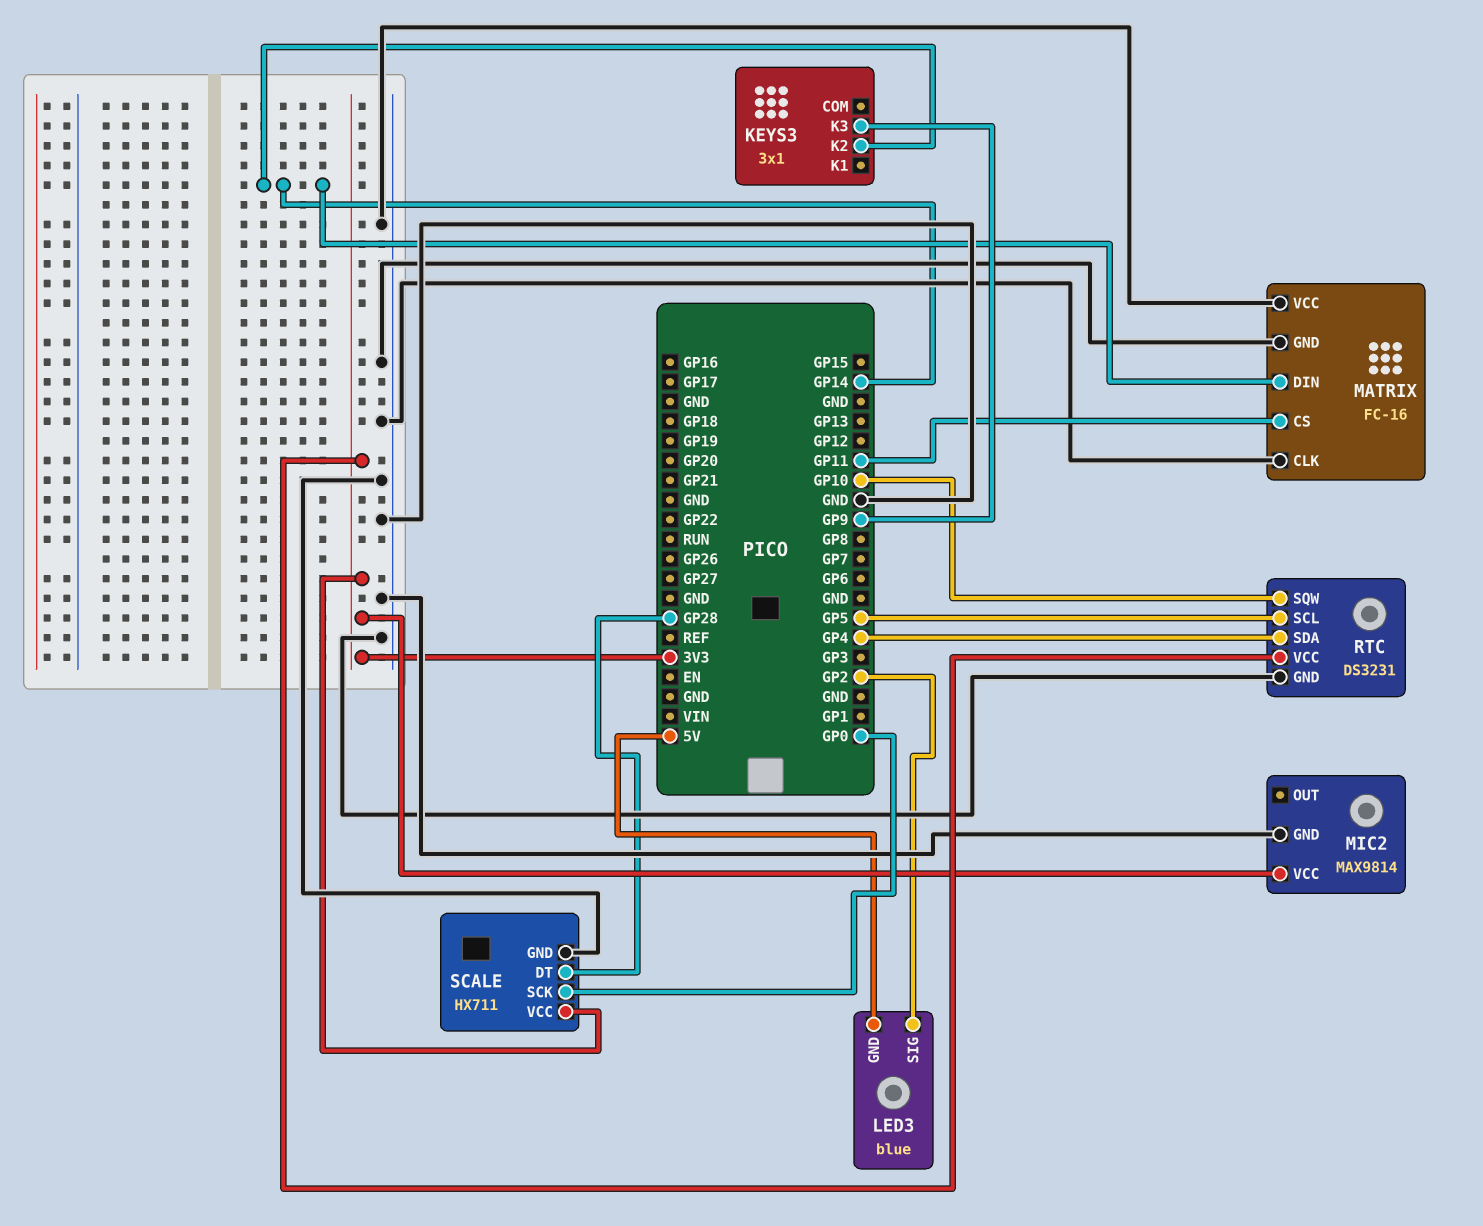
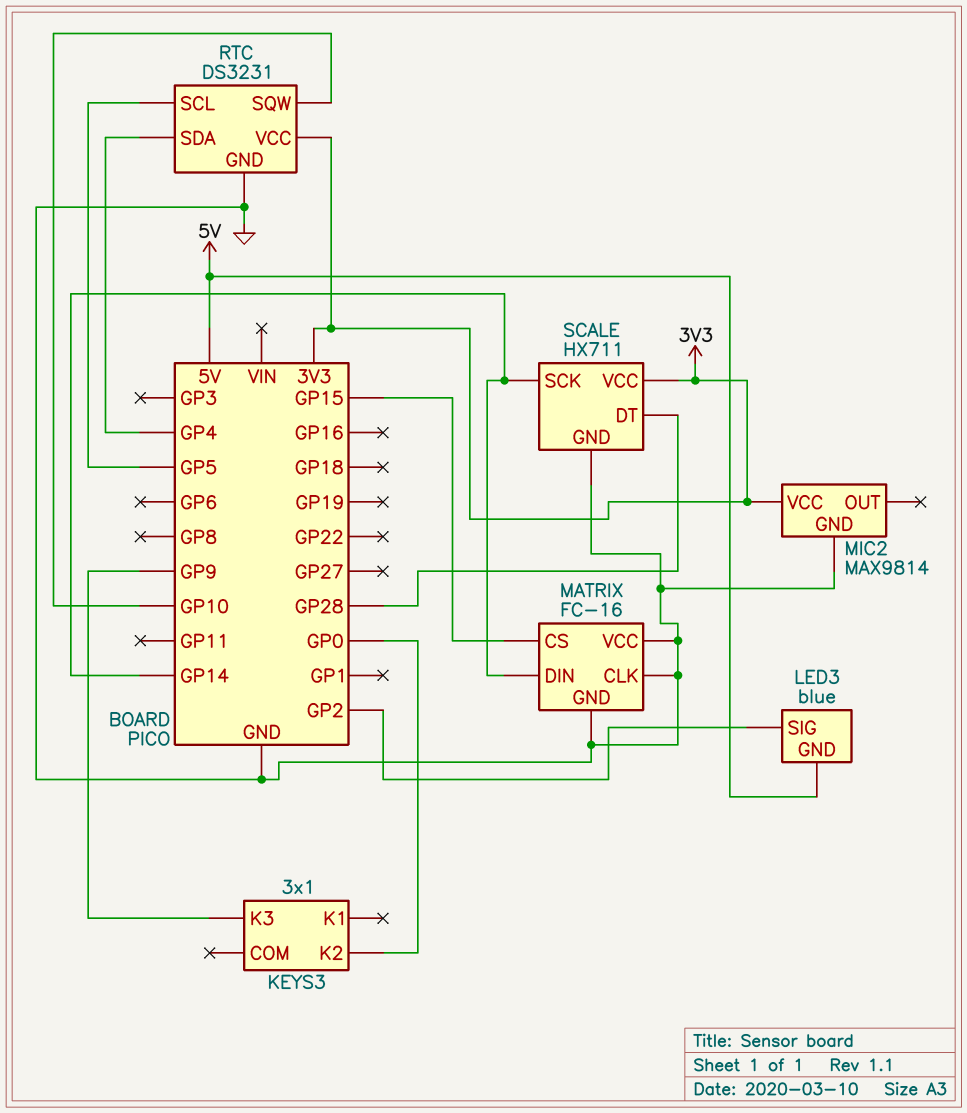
KEYS3 pin K2: GP14 -> GP0
MATRIX pin CS: GP11 -> GP15
SCALE pin SCK: GP0 -> GP14

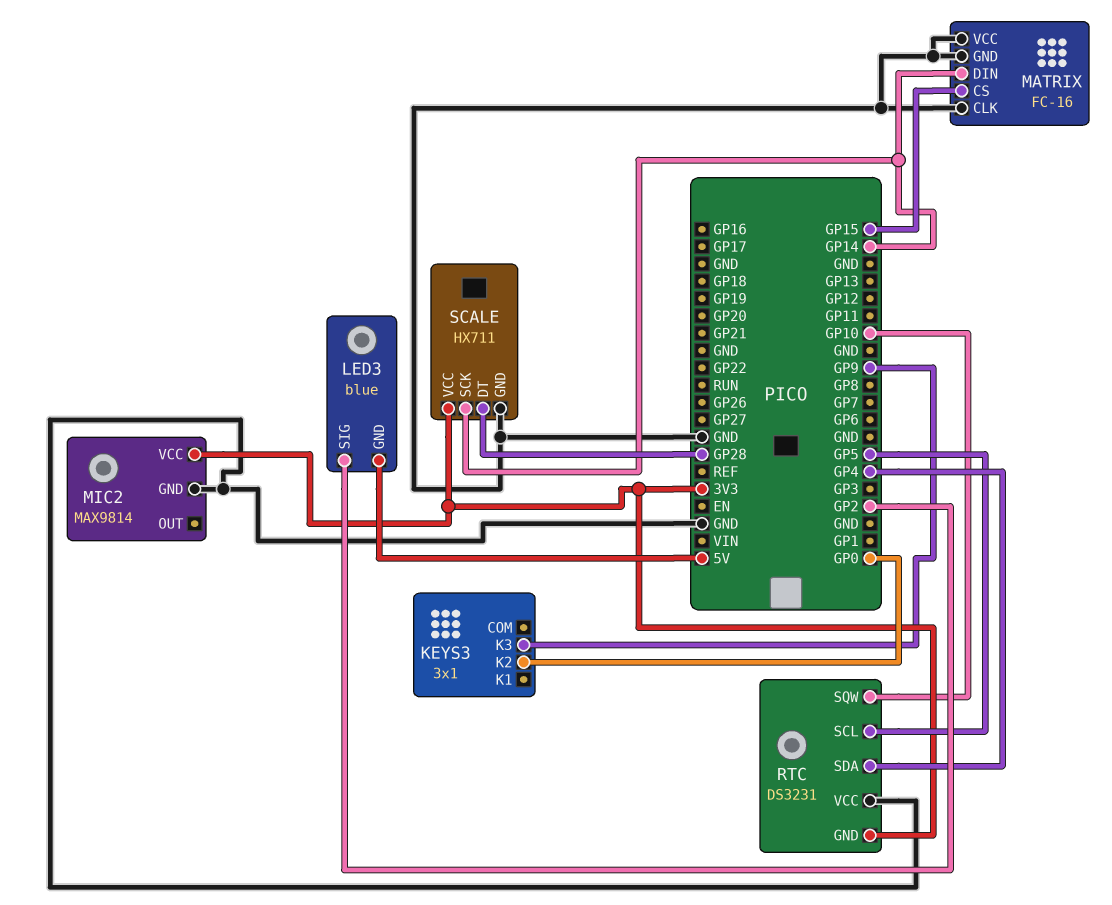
RTC pin GND: GND -> 3V3
RTC pin VCC: 3V3 -> GND

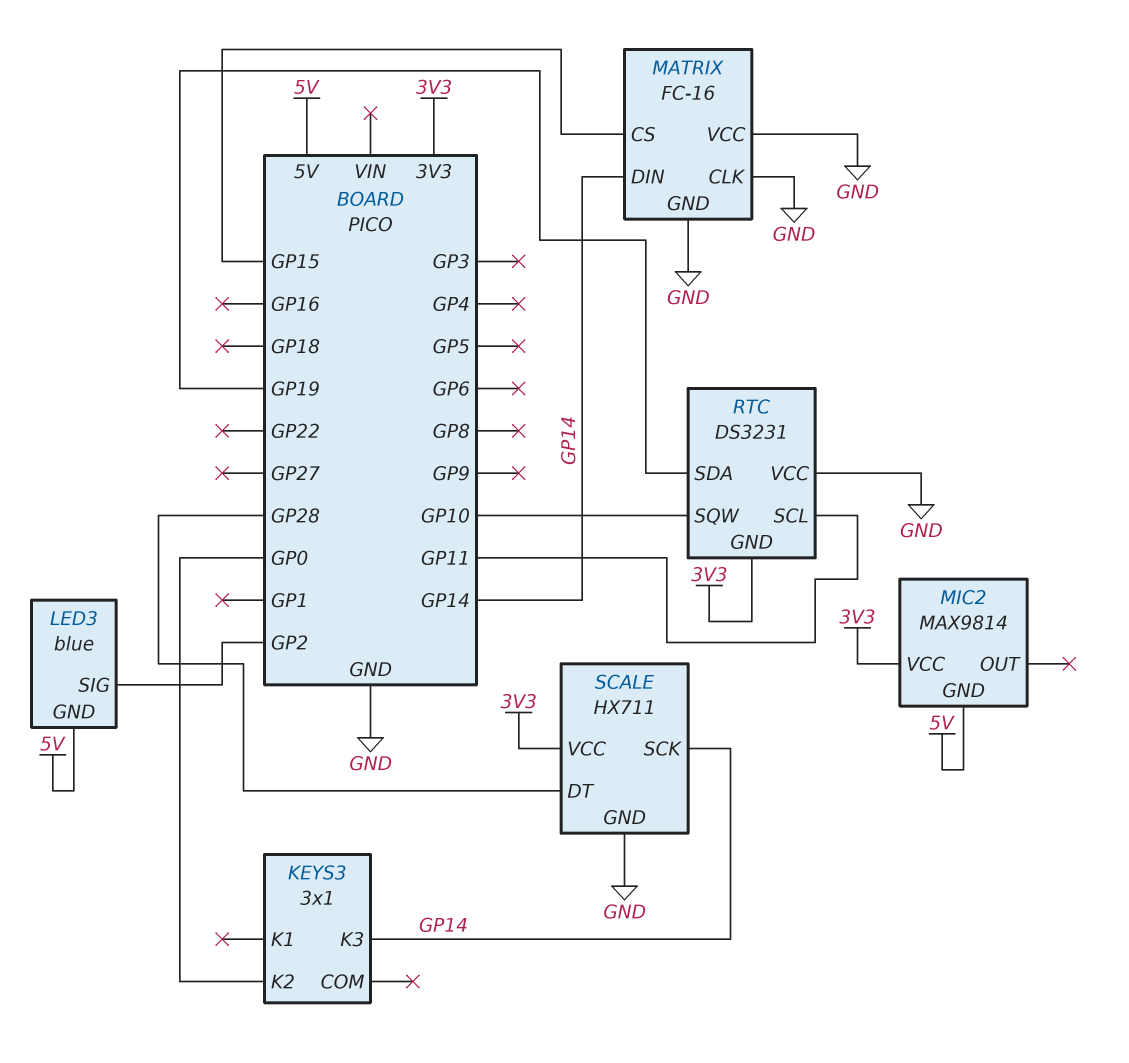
KEYS3 pin K3: GP9 -> GP14
MIC2 pin GND: GND -> 5V
RTC pin SCL: GP5 -> GP11
RTC pin SDA: GP4 -> GP19

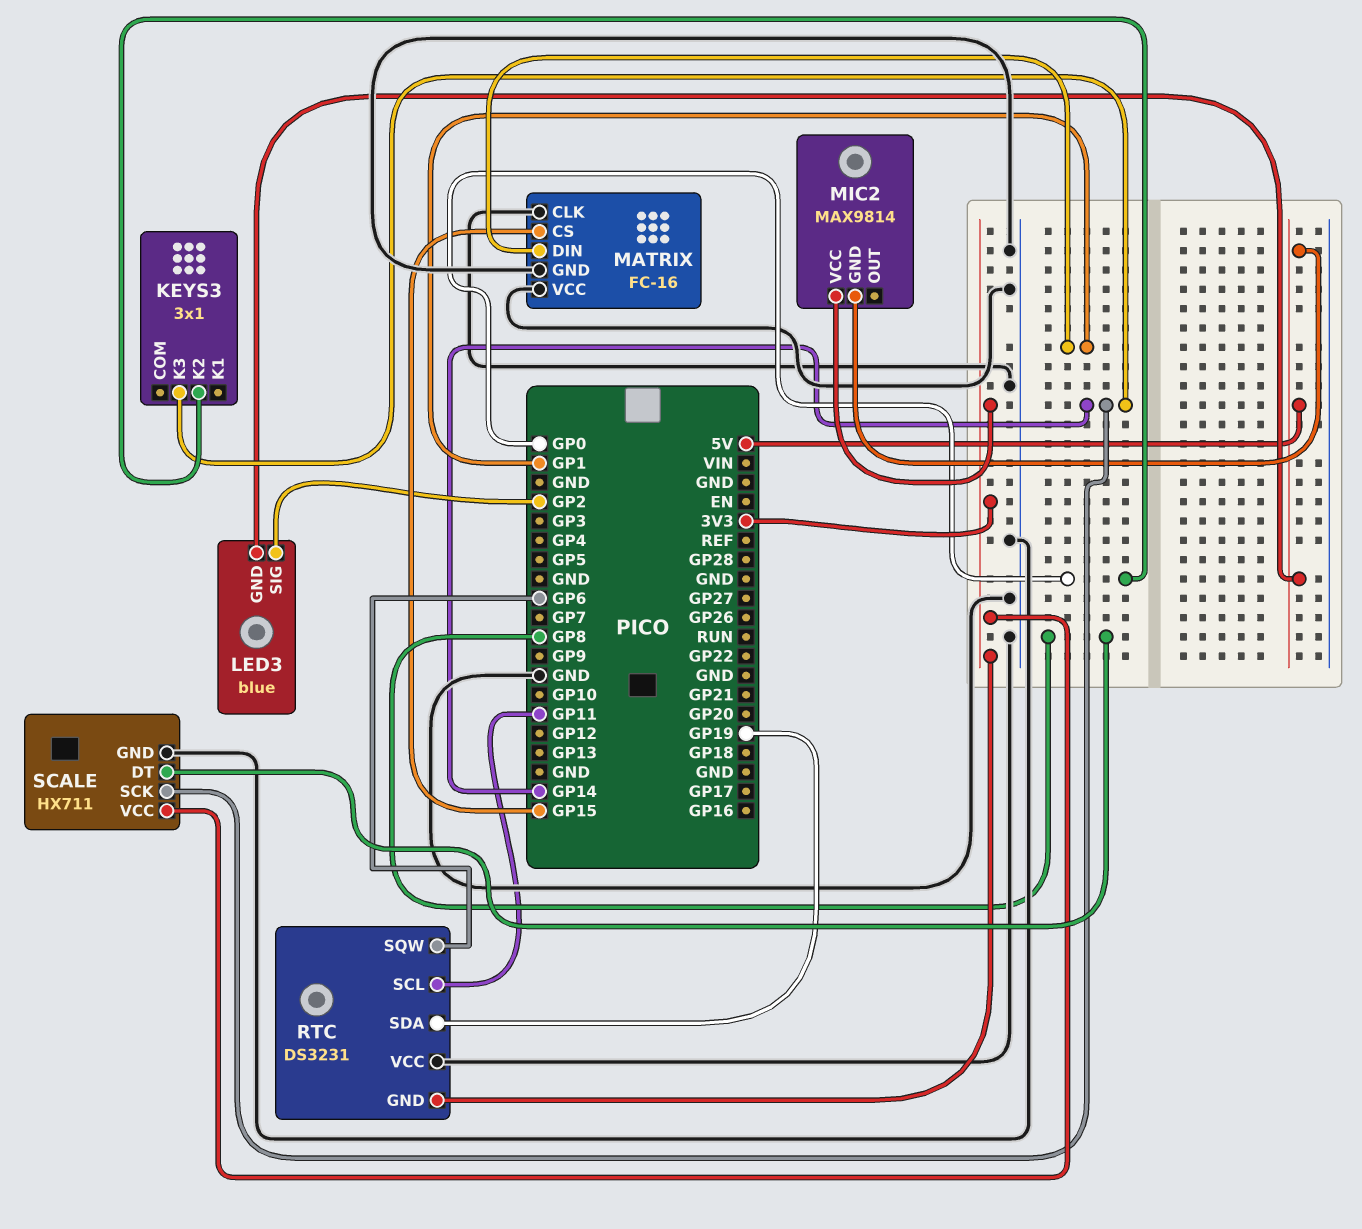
MATRIX pin DIN: GP14 -> GP1
RTC pin SQW: GP10 -> GP6
SCALE pin DT: GP28 -> GP8

